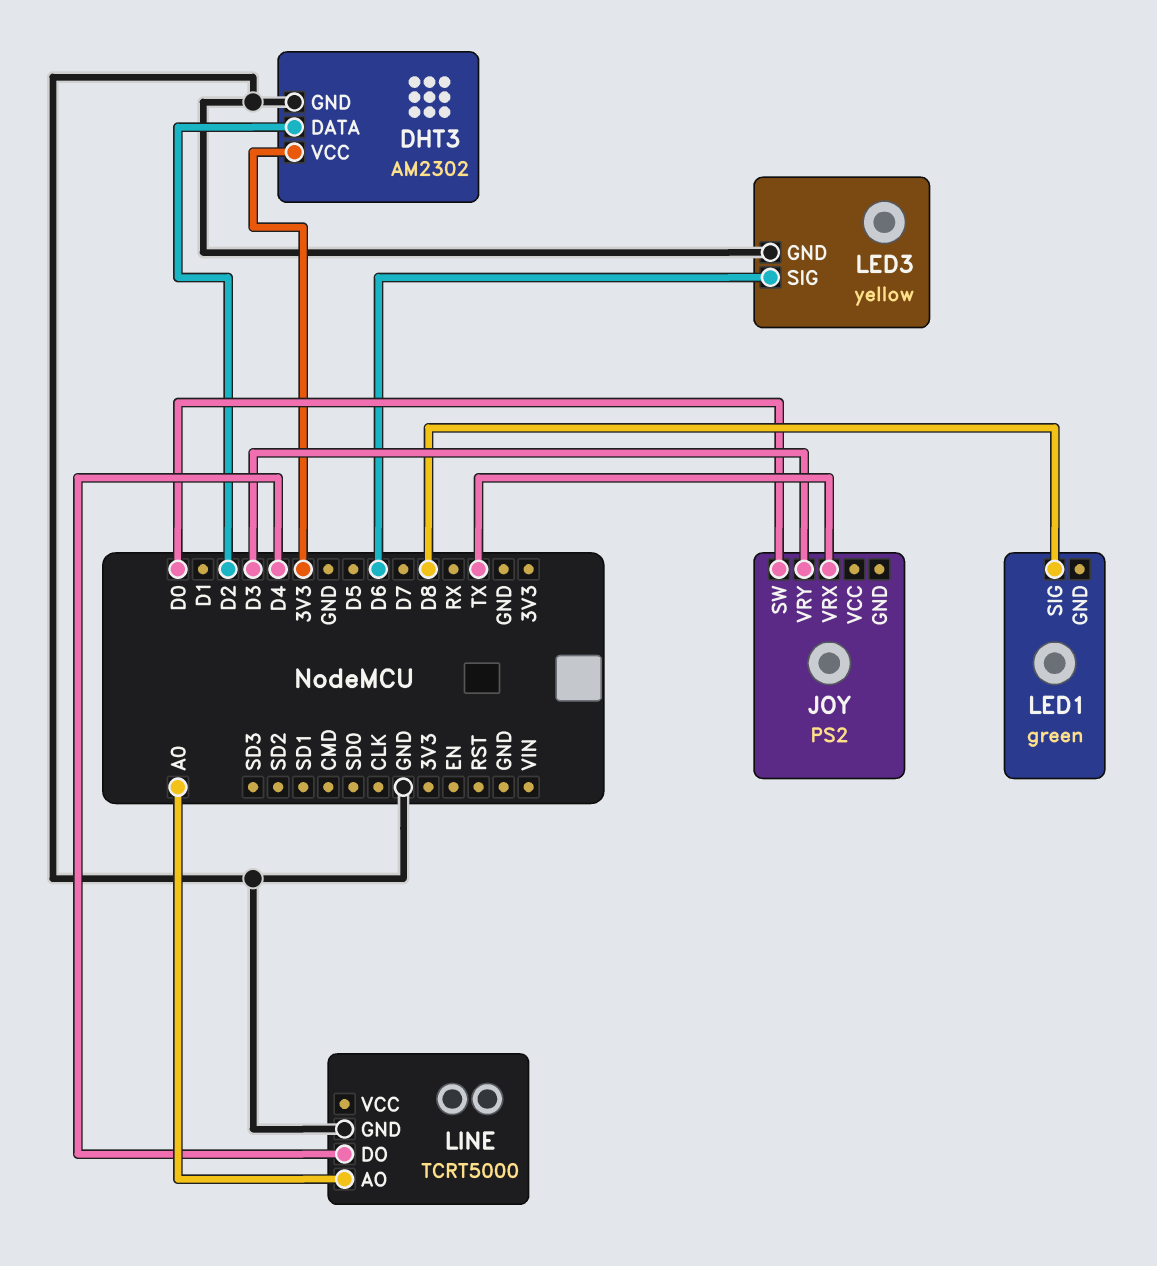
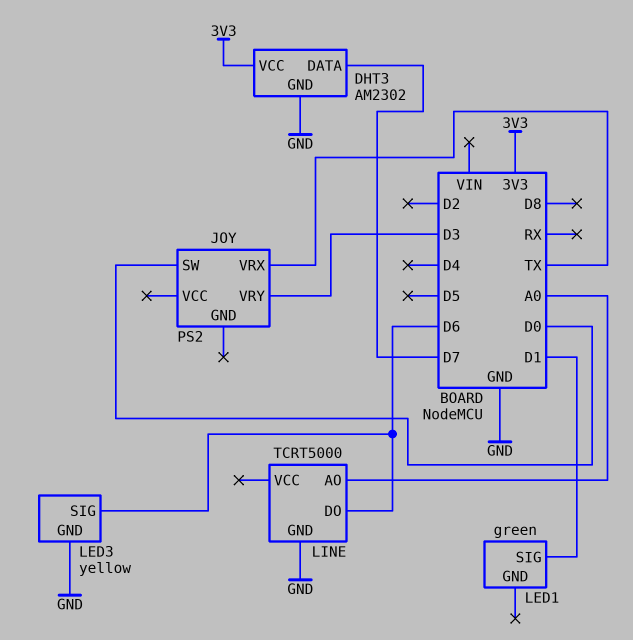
DHT3 pin DATA: D2 -> D7
LED1 pin SIG: D8 -> D1
LINE pin DO: D4 -> D6

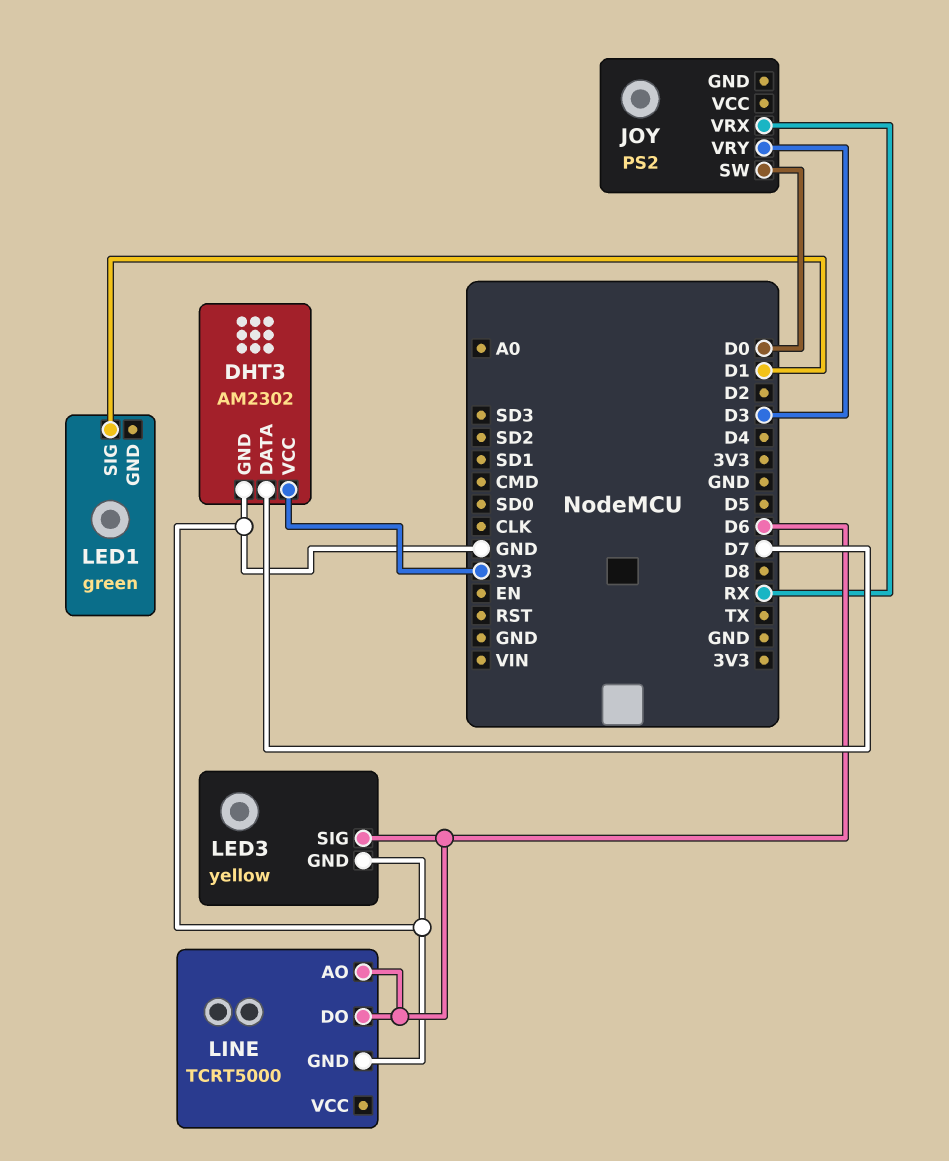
JOY pin VRX: TX -> RX
LINE pin AO: A0 -> D6

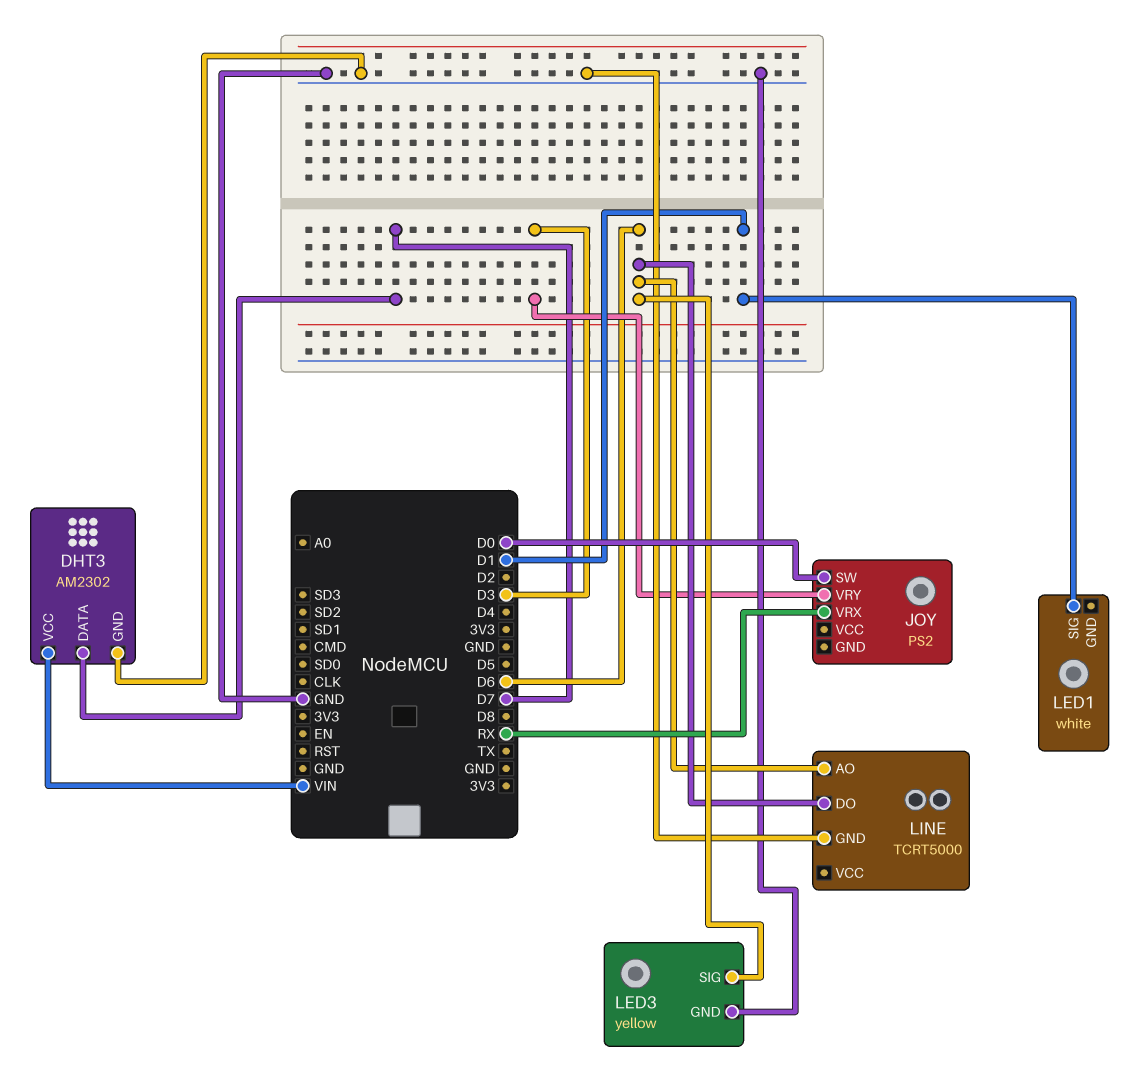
DHT3 pin VCC: 3V3 -> VIN
LED1: green -> white

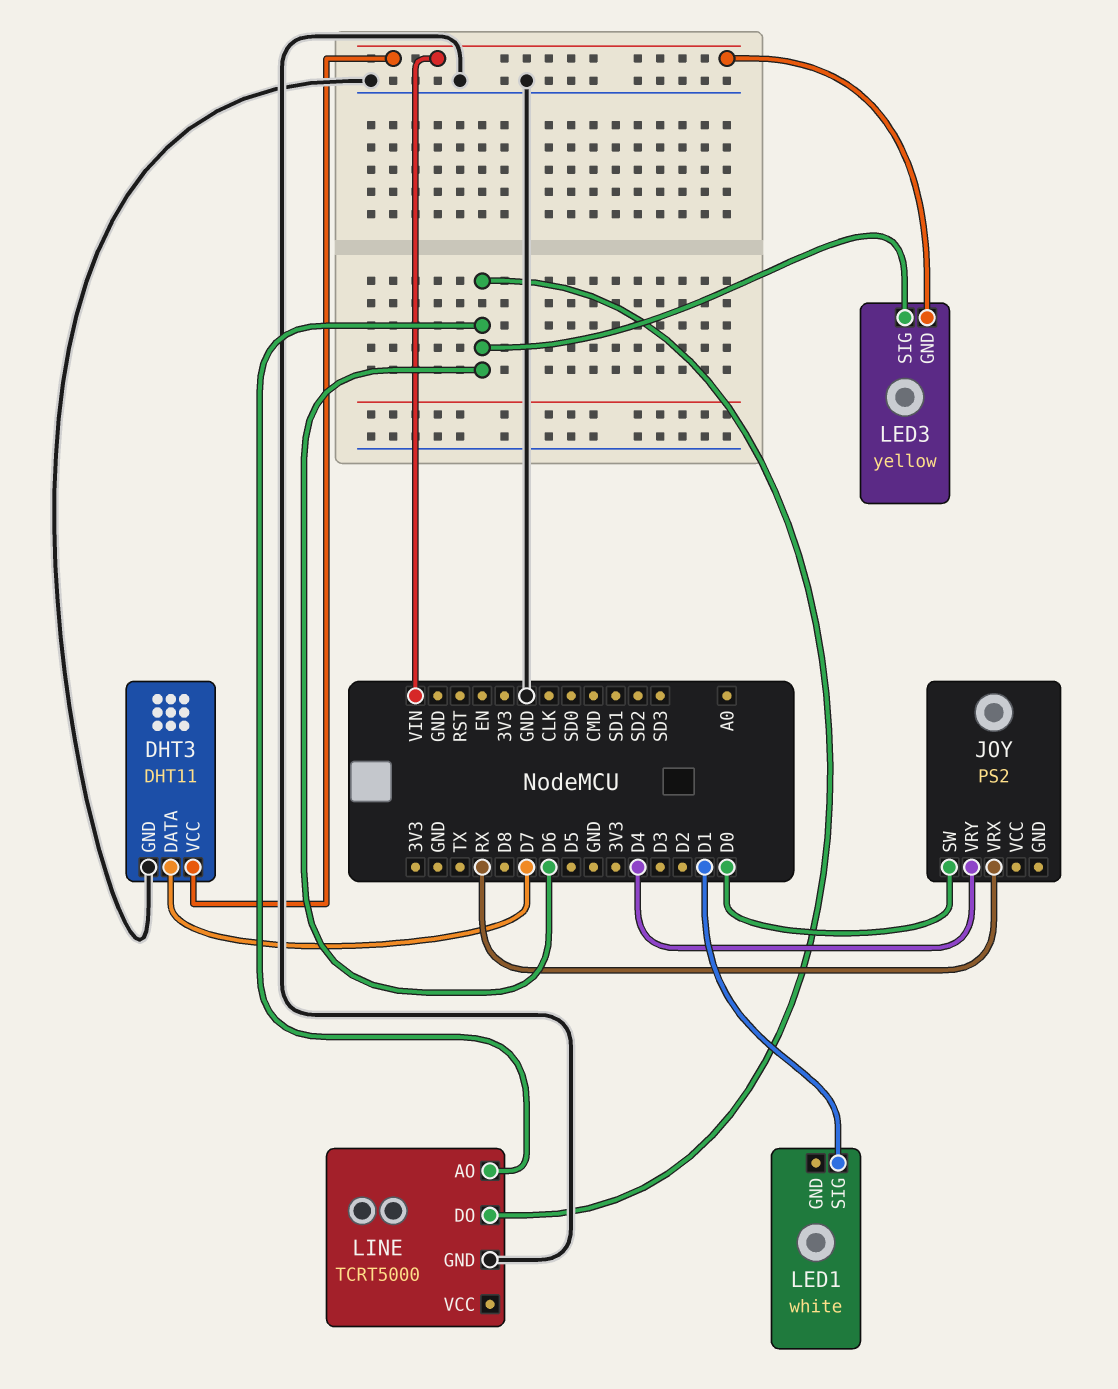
DHT3: AM2302 -> DHT11
JOY pin VRY: D3 -> D4
LED3 pin GND: GND -> VIN

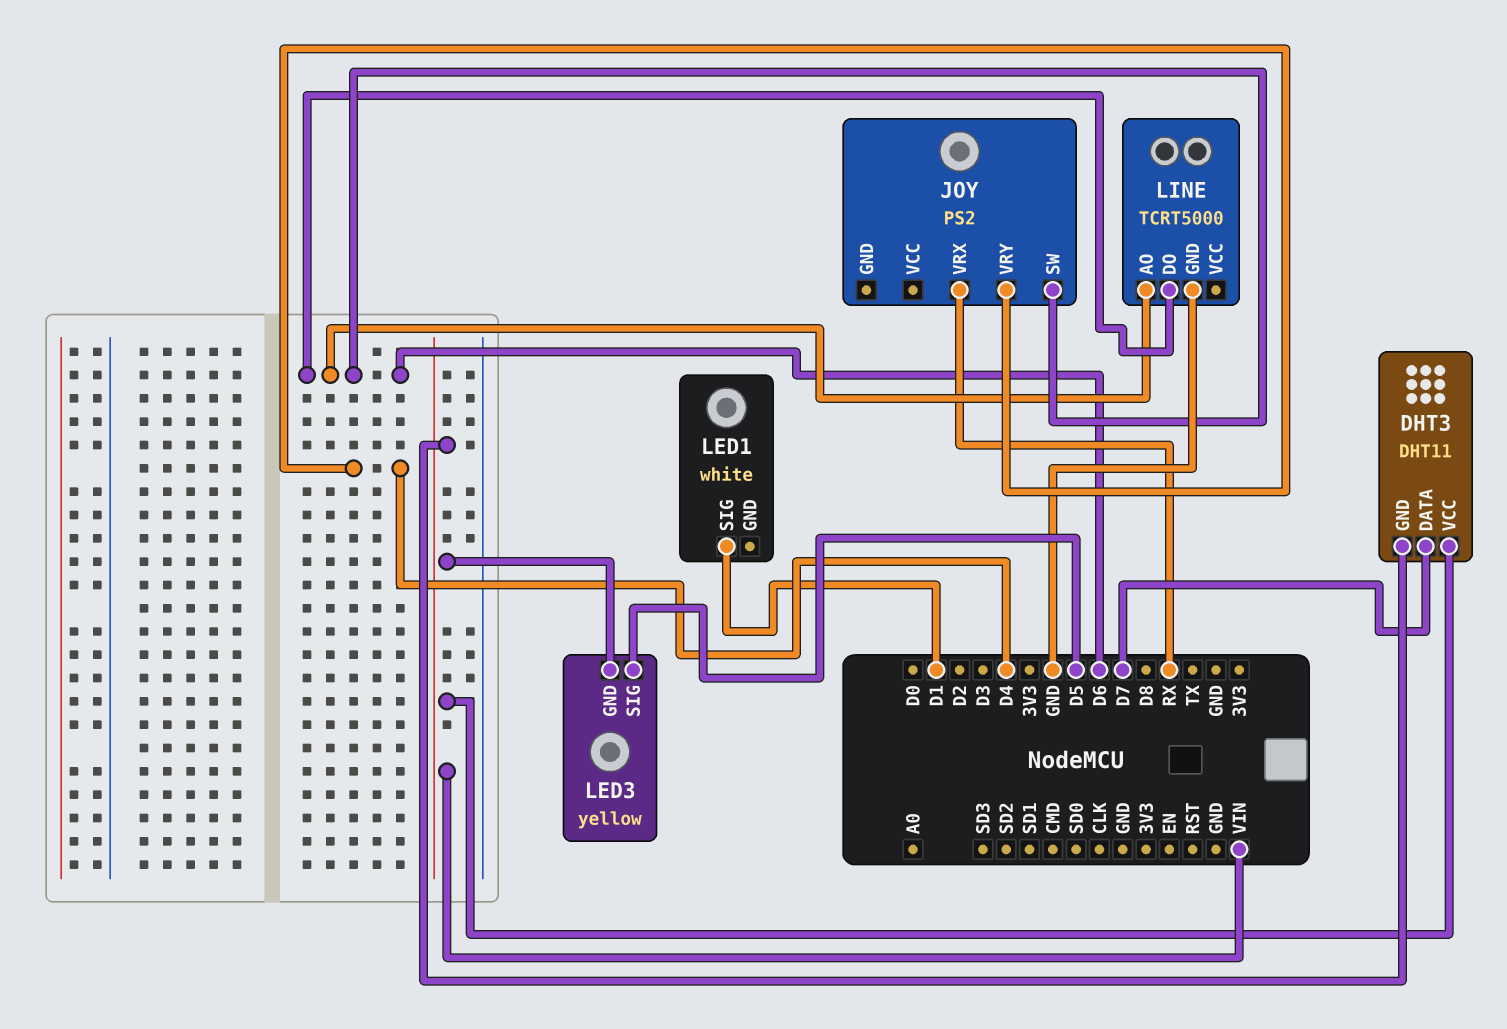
DHT3 pin GND: GND -> VIN
JOY pin SW: D0 -> D6
LED3 pin SIG: D6 -> D5

